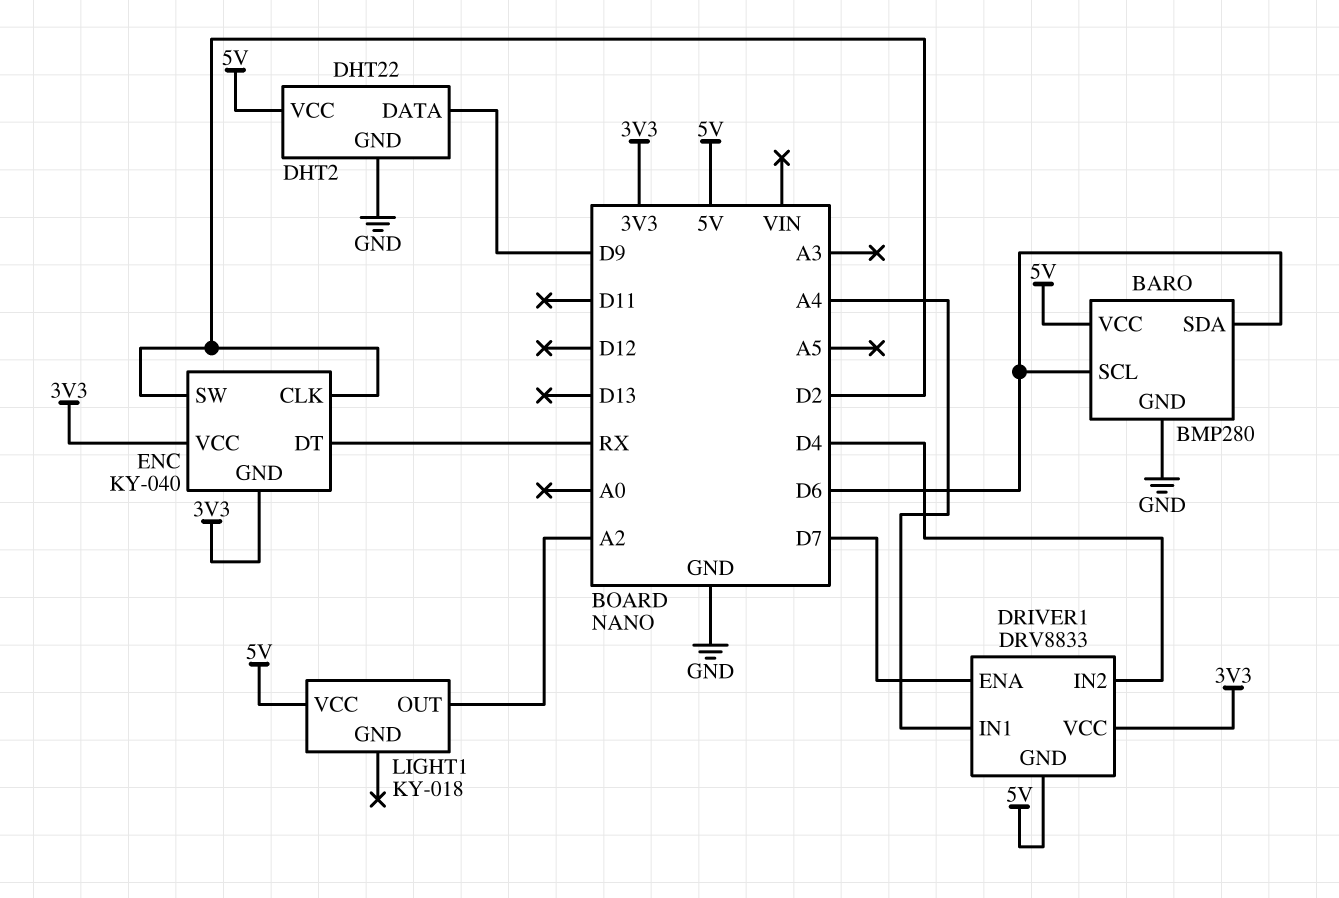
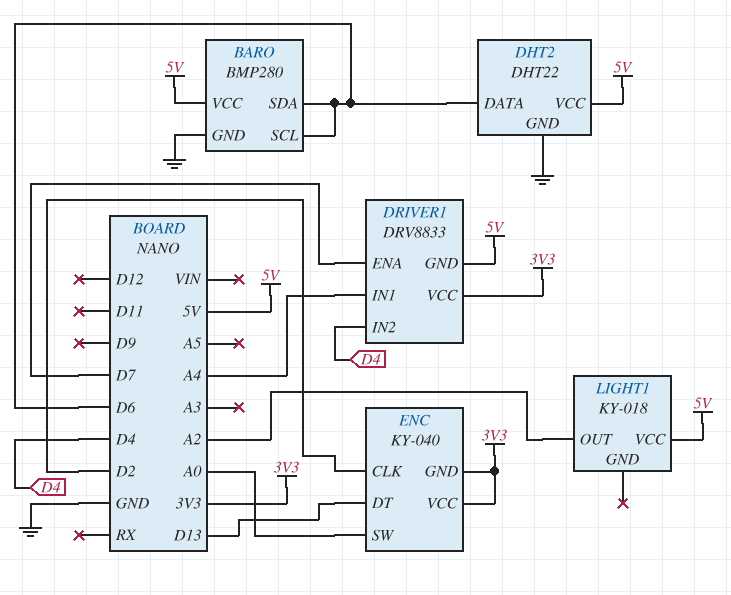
DHT2 pin DATA: D9 -> D6
ENC pin DT: RX -> D13
ENC pin SW: D2 -> A0

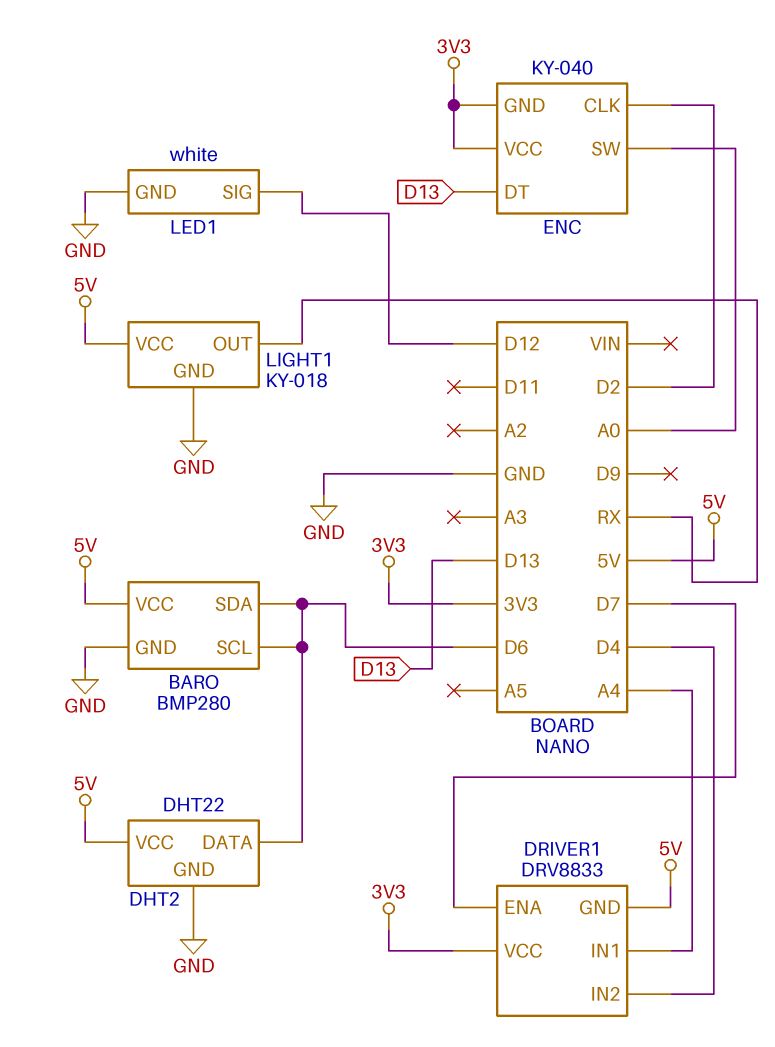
LED1: none -> white
LED1 pin GND: none -> GND
LED1 pin SIG: none -> D12
LIGHT1 pin GND: none -> GND
LIGHT1 pin OUT: A2 -> RX

